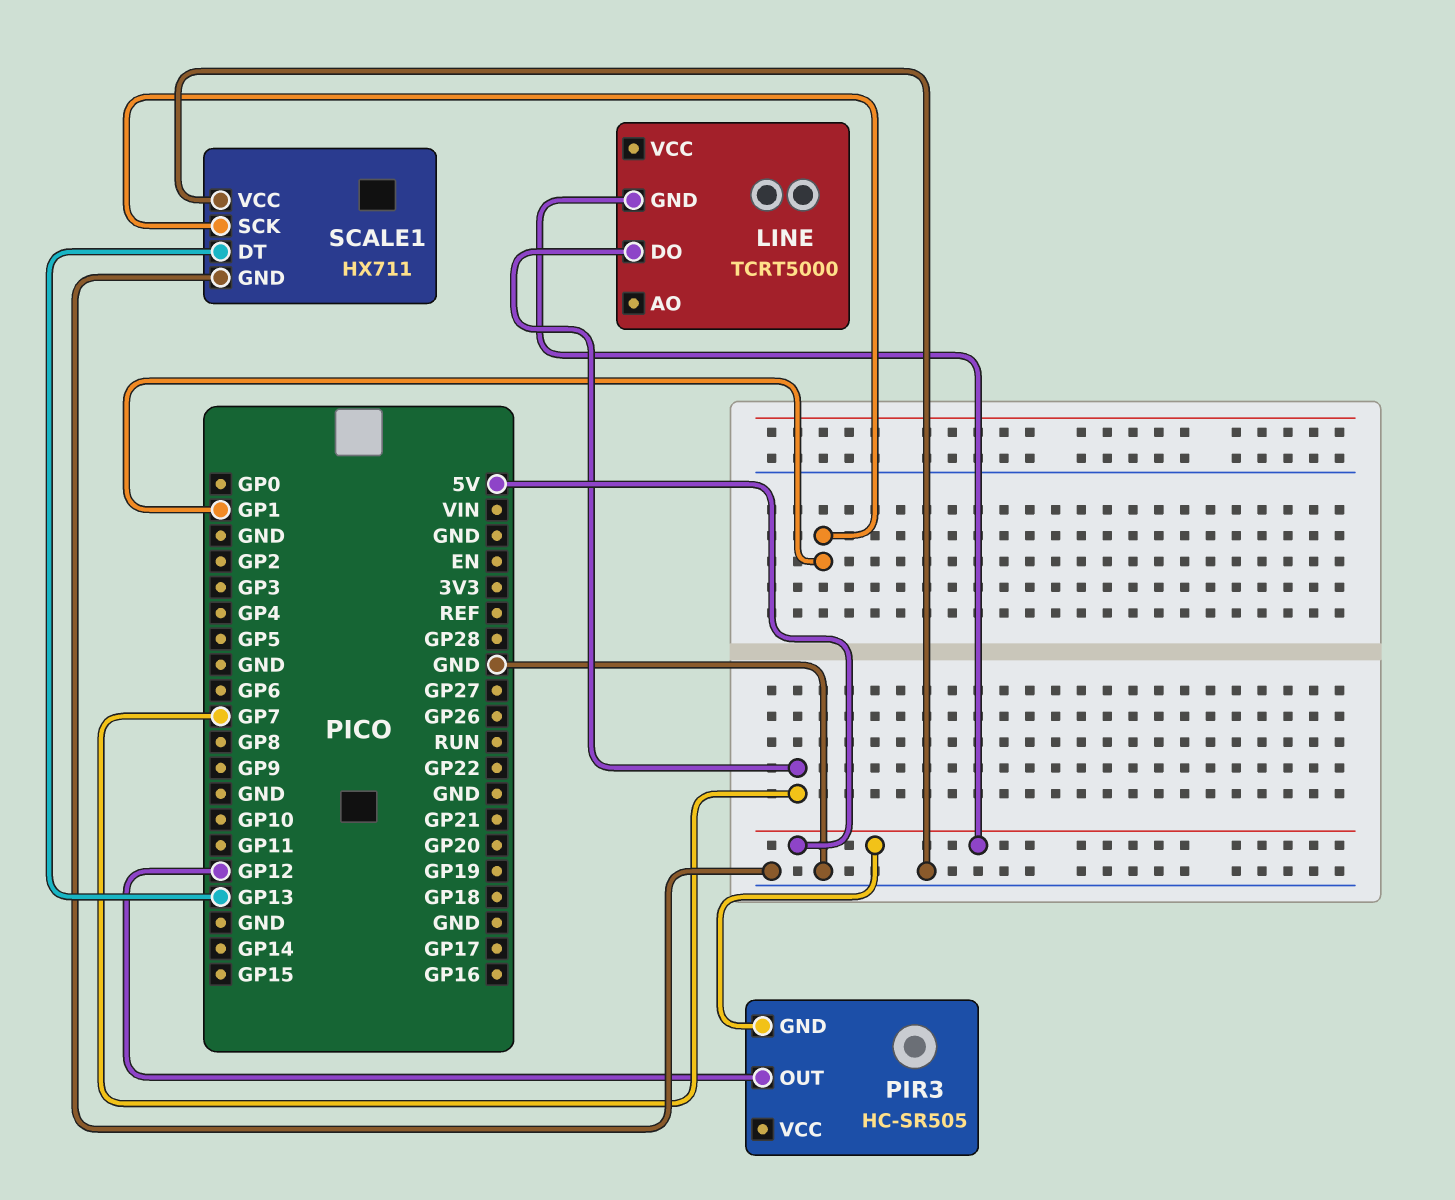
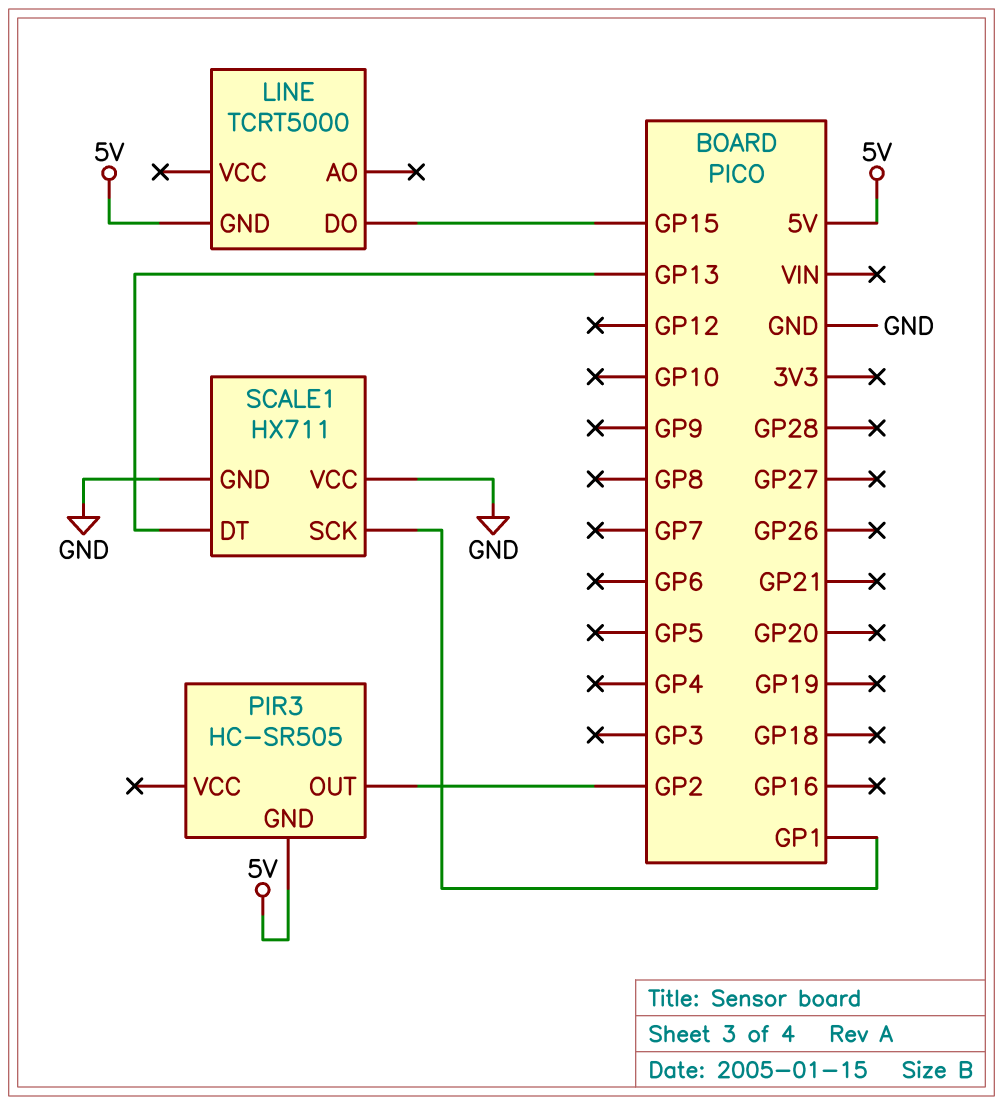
LINE pin DO: GP7 -> GP15
PIR3 pin OUT: GP12 -> GP2

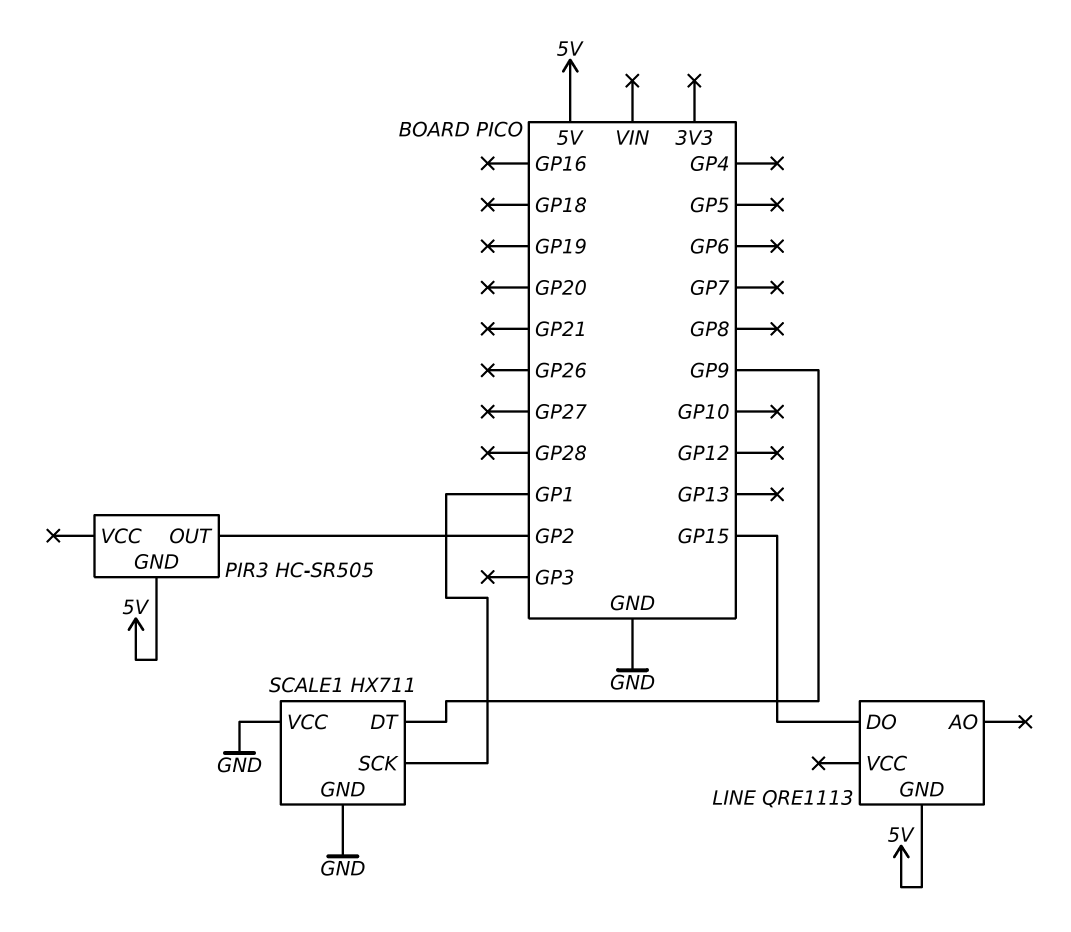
LINE: TCRT5000 -> QRE1113
SCALE1 pin DT: GP13 -> GP9

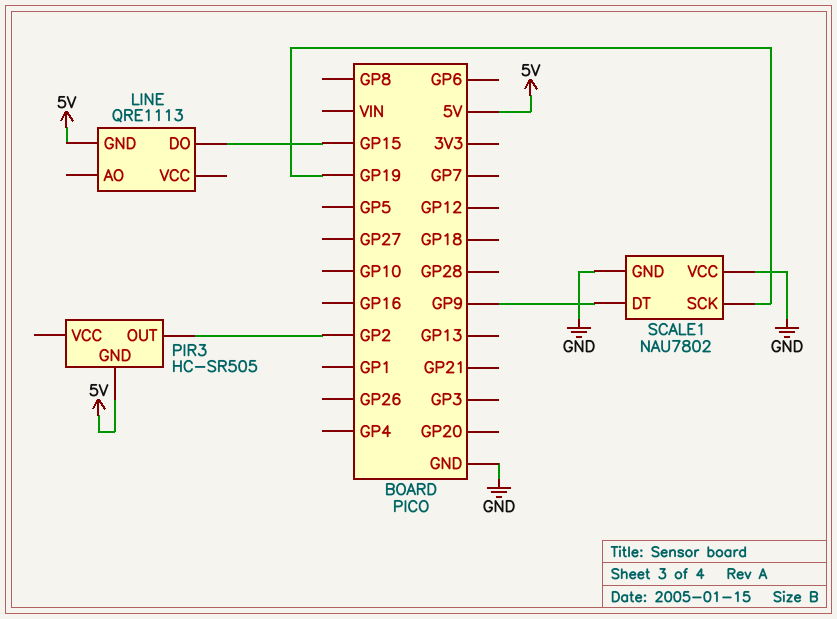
SCALE1: HX711 -> NAU7802
SCALE1 pin SCK: GP1 -> GP19

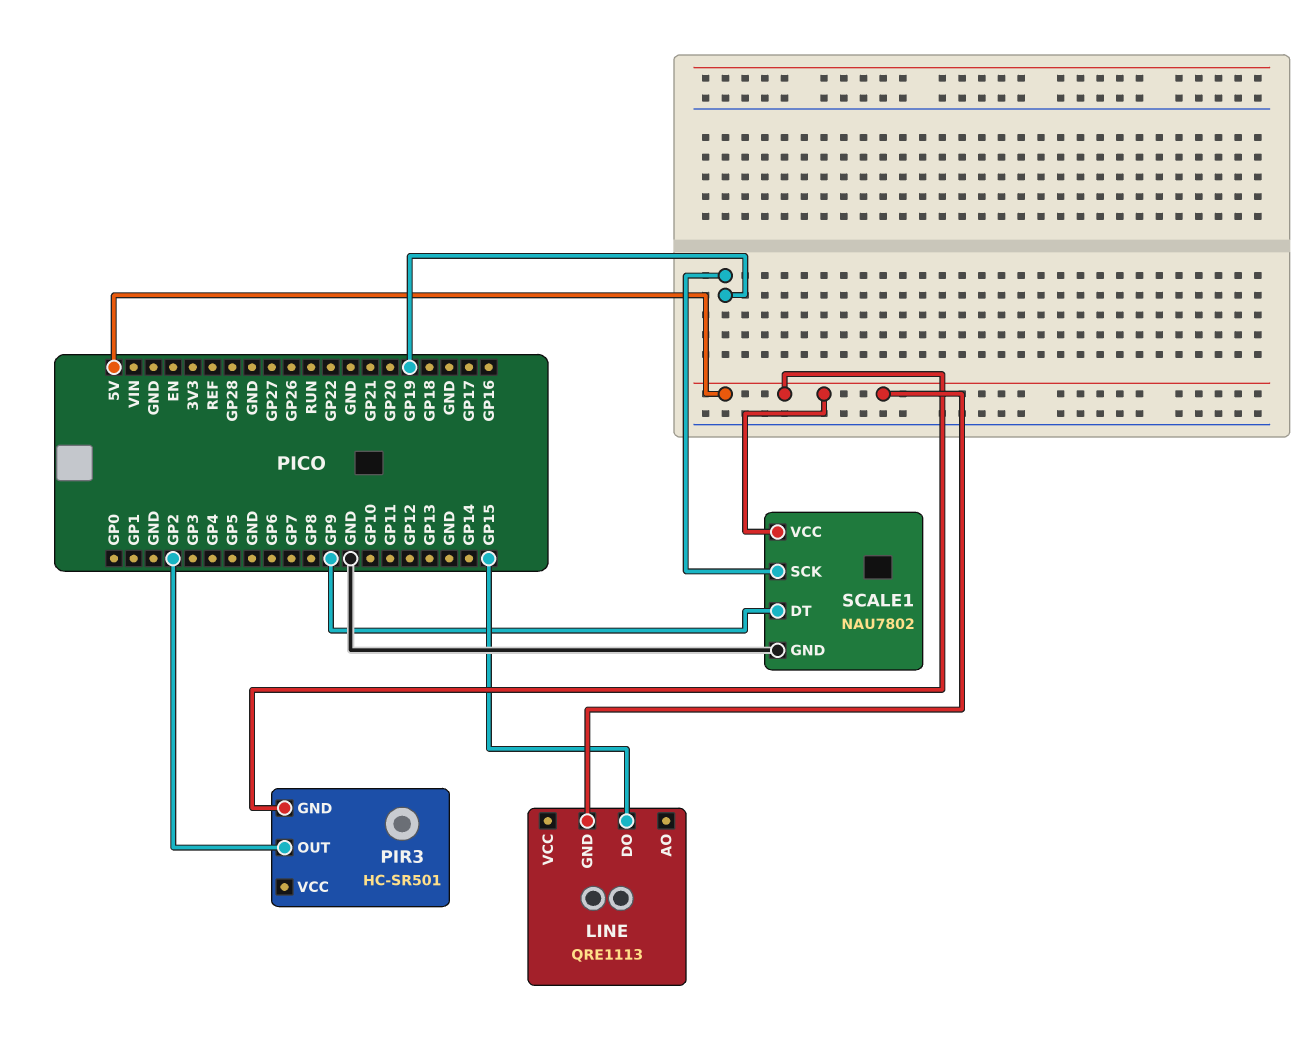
PIR3: HC-SR505 -> HC-SR501
SCALE1 pin VCC: GND -> 5V

